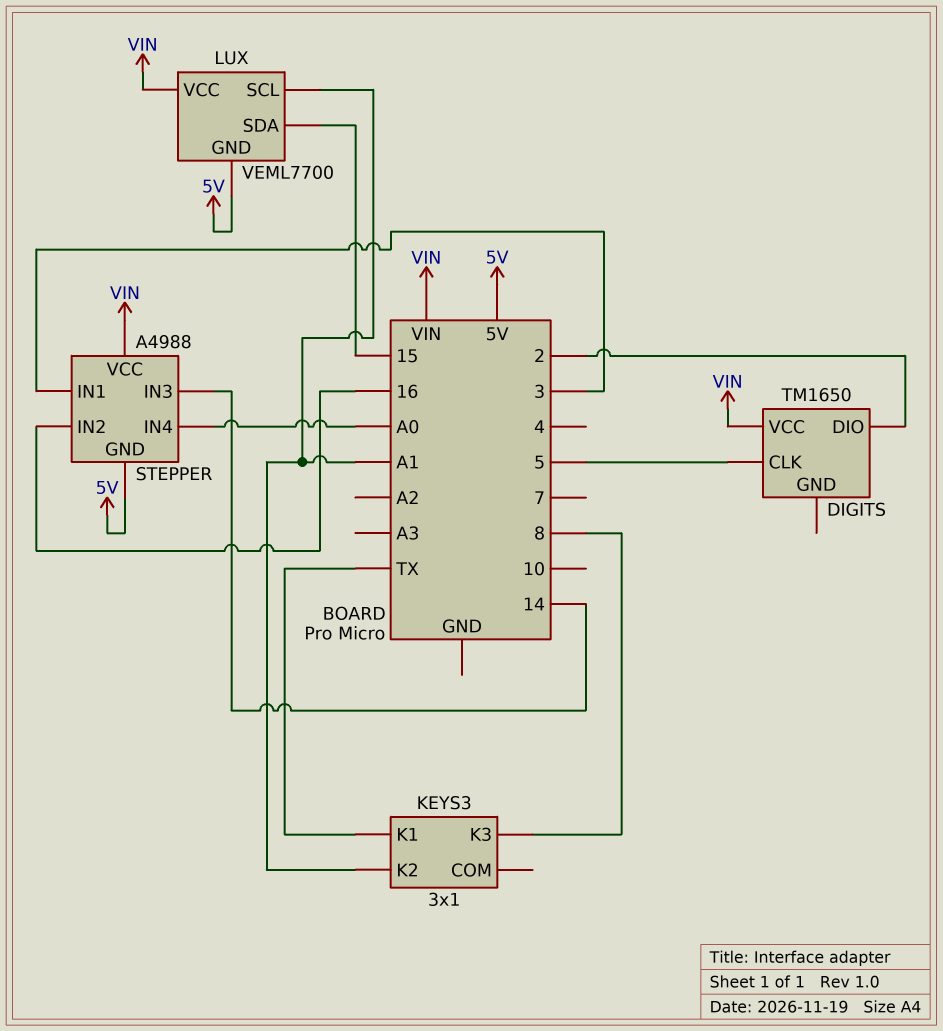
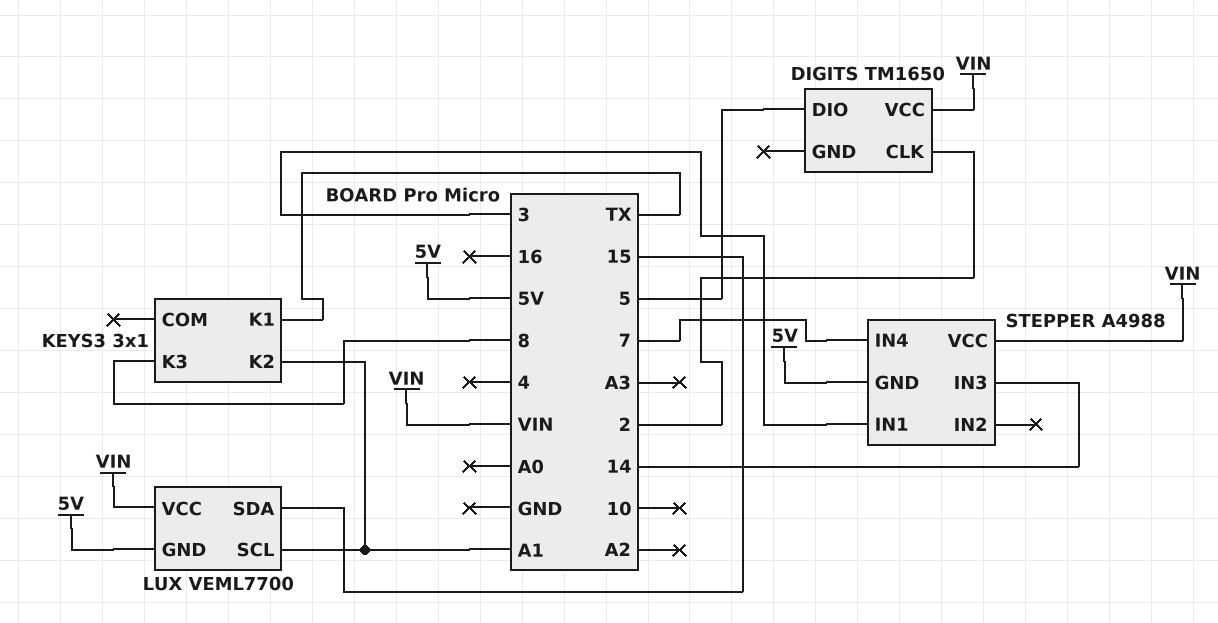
DIGITS pin CLK: 5 -> 2
DIGITS pin DIO: 2 -> 5
STEPPER pin IN2: 16 -> none
STEPPER pin IN4: A0 -> 7

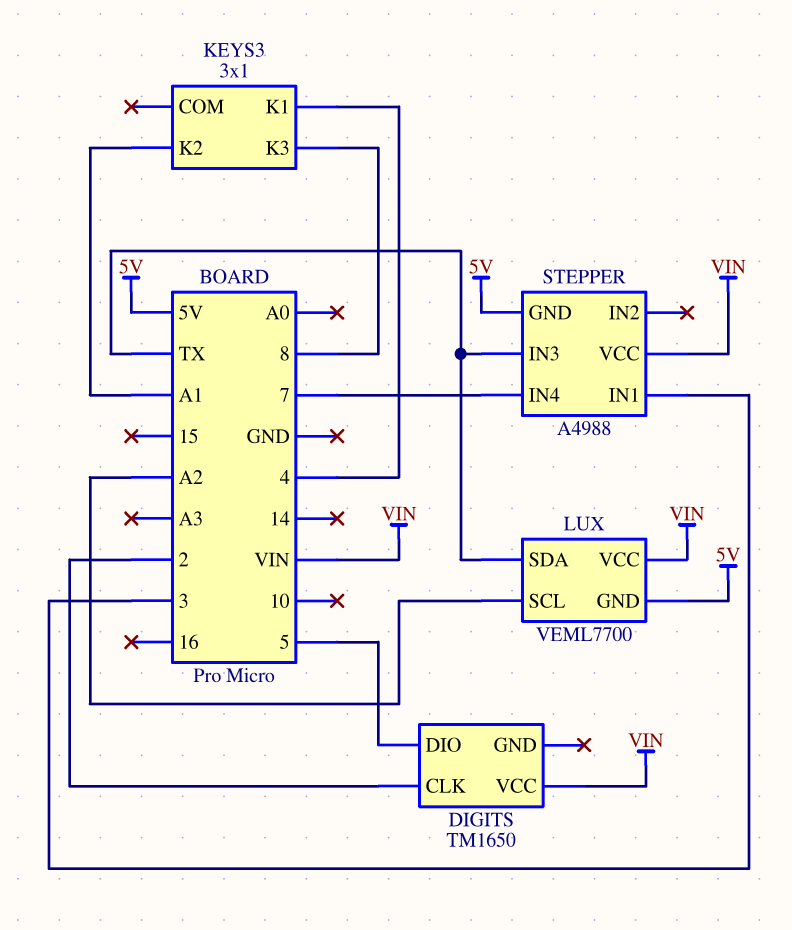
KEYS3 pin K1: TX -> 4
LUX pin SCL: A1 -> A2
LUX pin SDA: 15 -> TX
STEPPER pin IN3: 14 -> TX

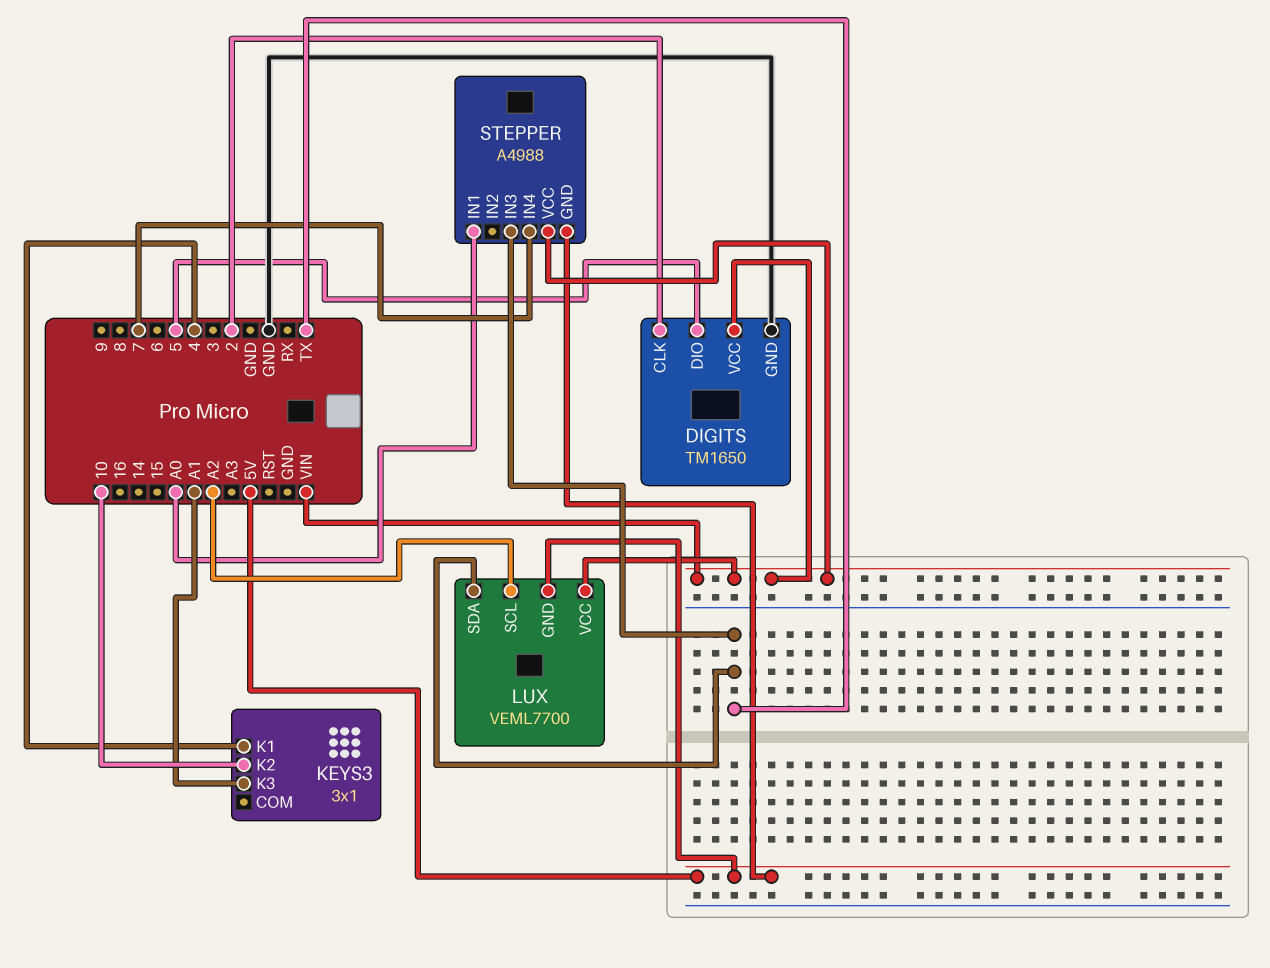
DIGITS pin GND: none -> GND
KEYS3 pin K2: A1 -> 10
KEYS3 pin K3: 8 -> A1
STEPPER pin IN1: 3 -> A0

